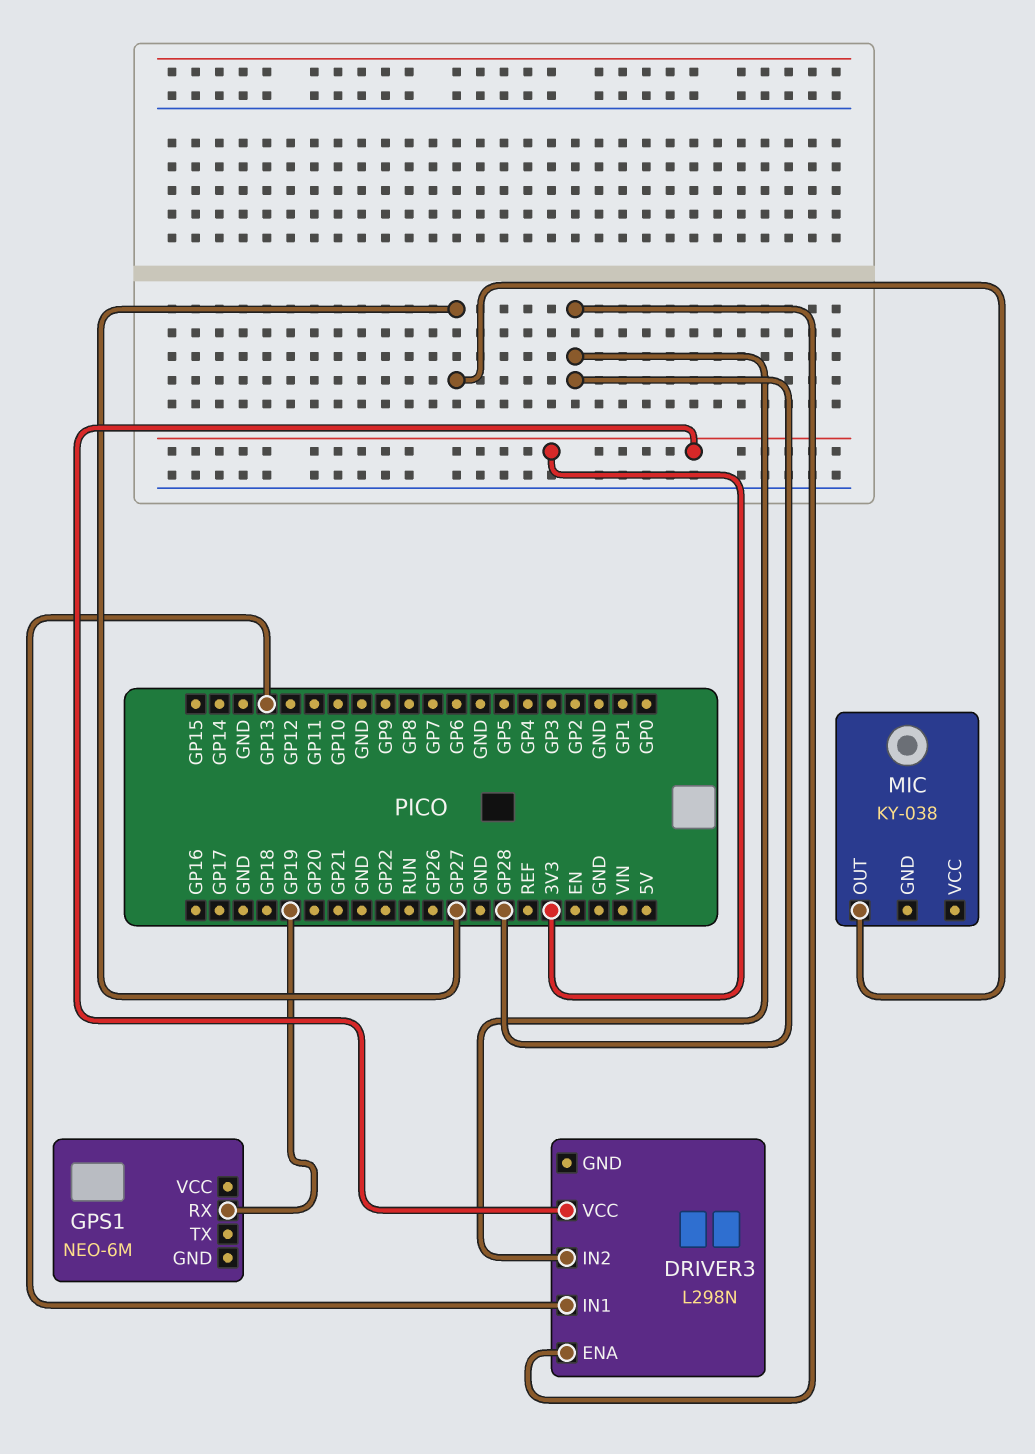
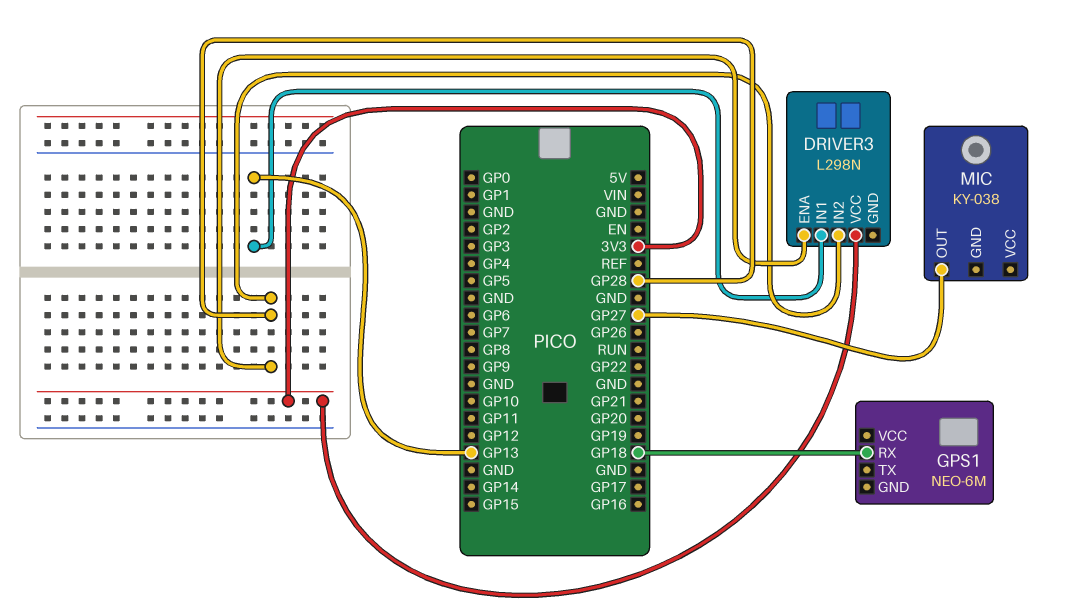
GPS1 pin RX: GP19 -> GP18

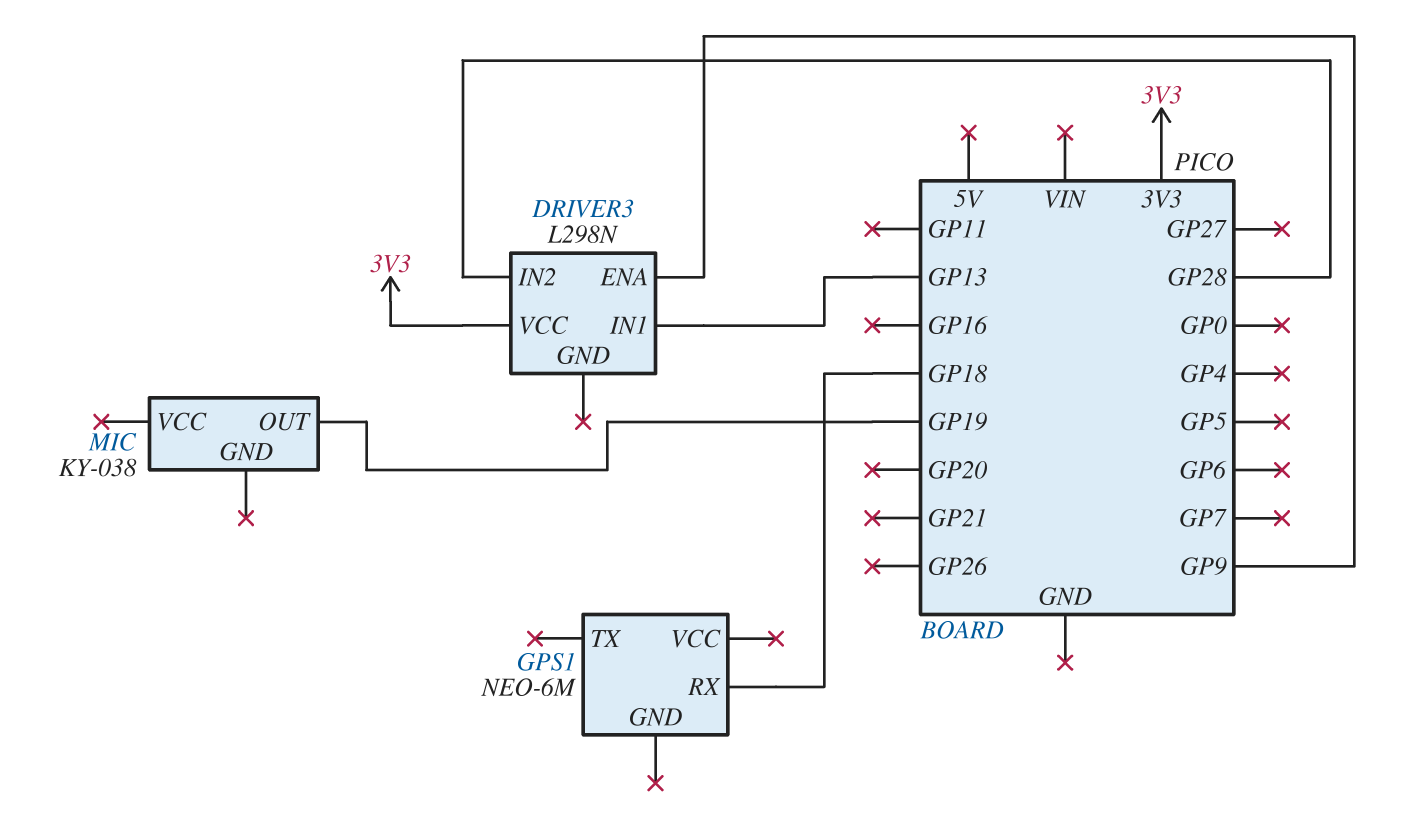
DRIVER3 pin ENA: GP28 -> GP9
MIC pin OUT: GP27 -> GP19

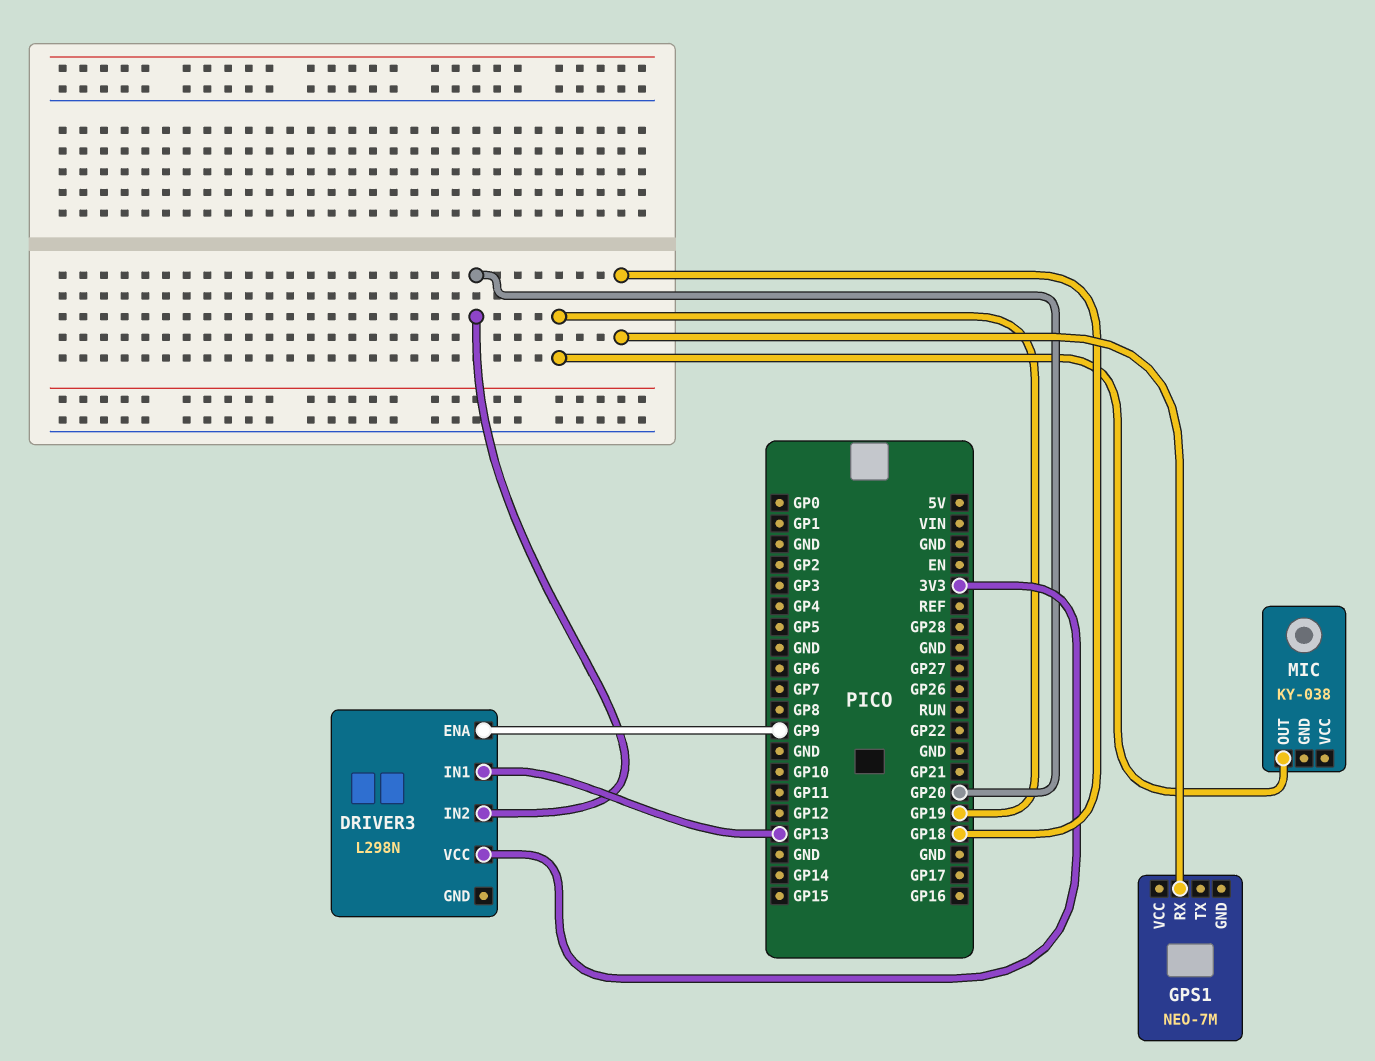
DRIVER3 pin IN2: GP28 -> GP20
GPS1: NEO-6M -> NEO-7M

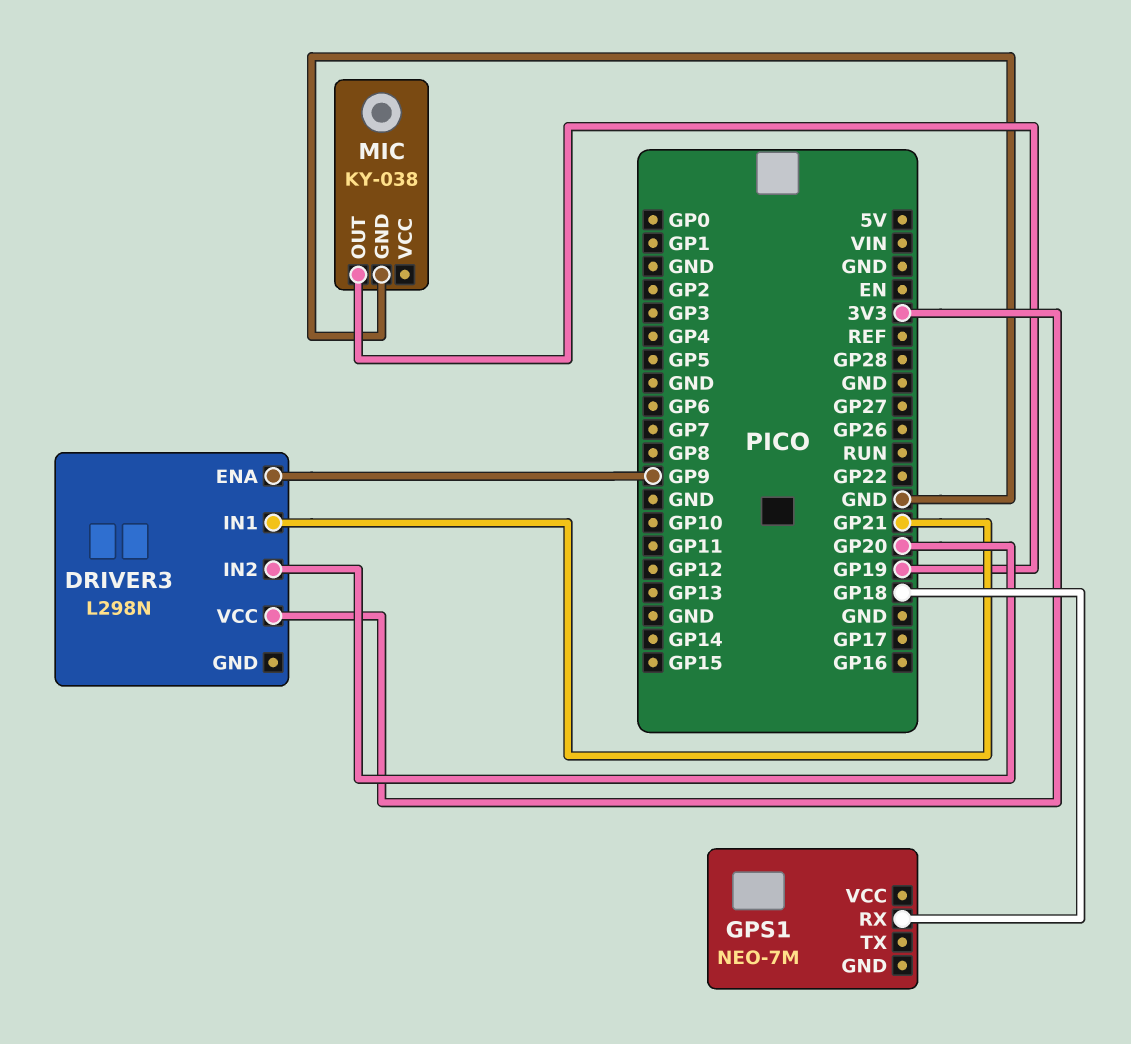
DRIVER3 pin IN1: GP13 -> GP21
MIC pin GND: none -> GND

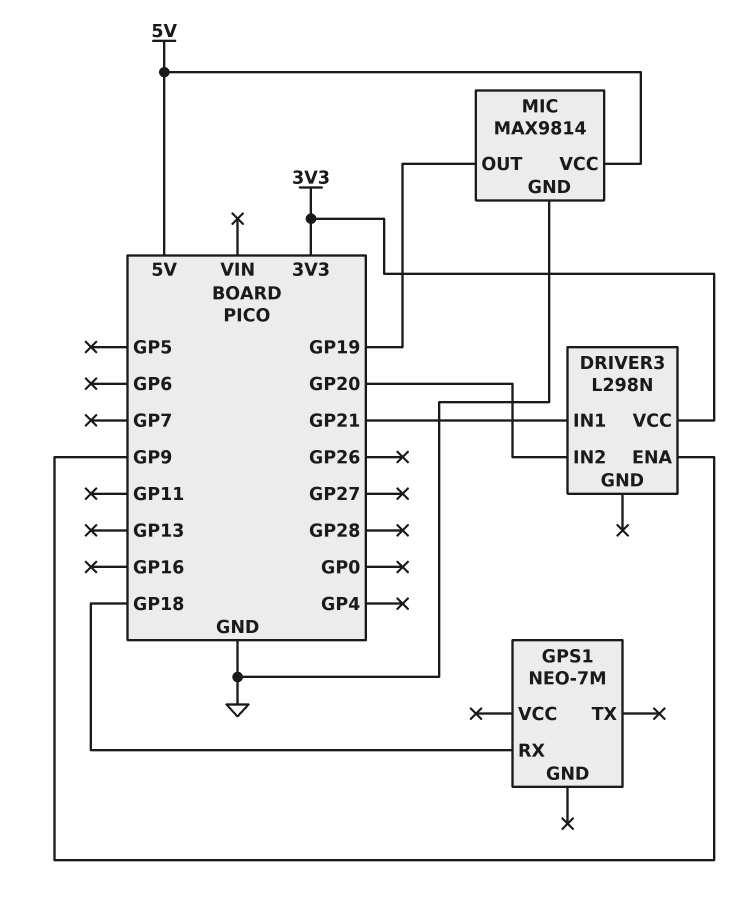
MIC: KY-038 -> MAX9814
MIC pin VCC: none -> 5V

